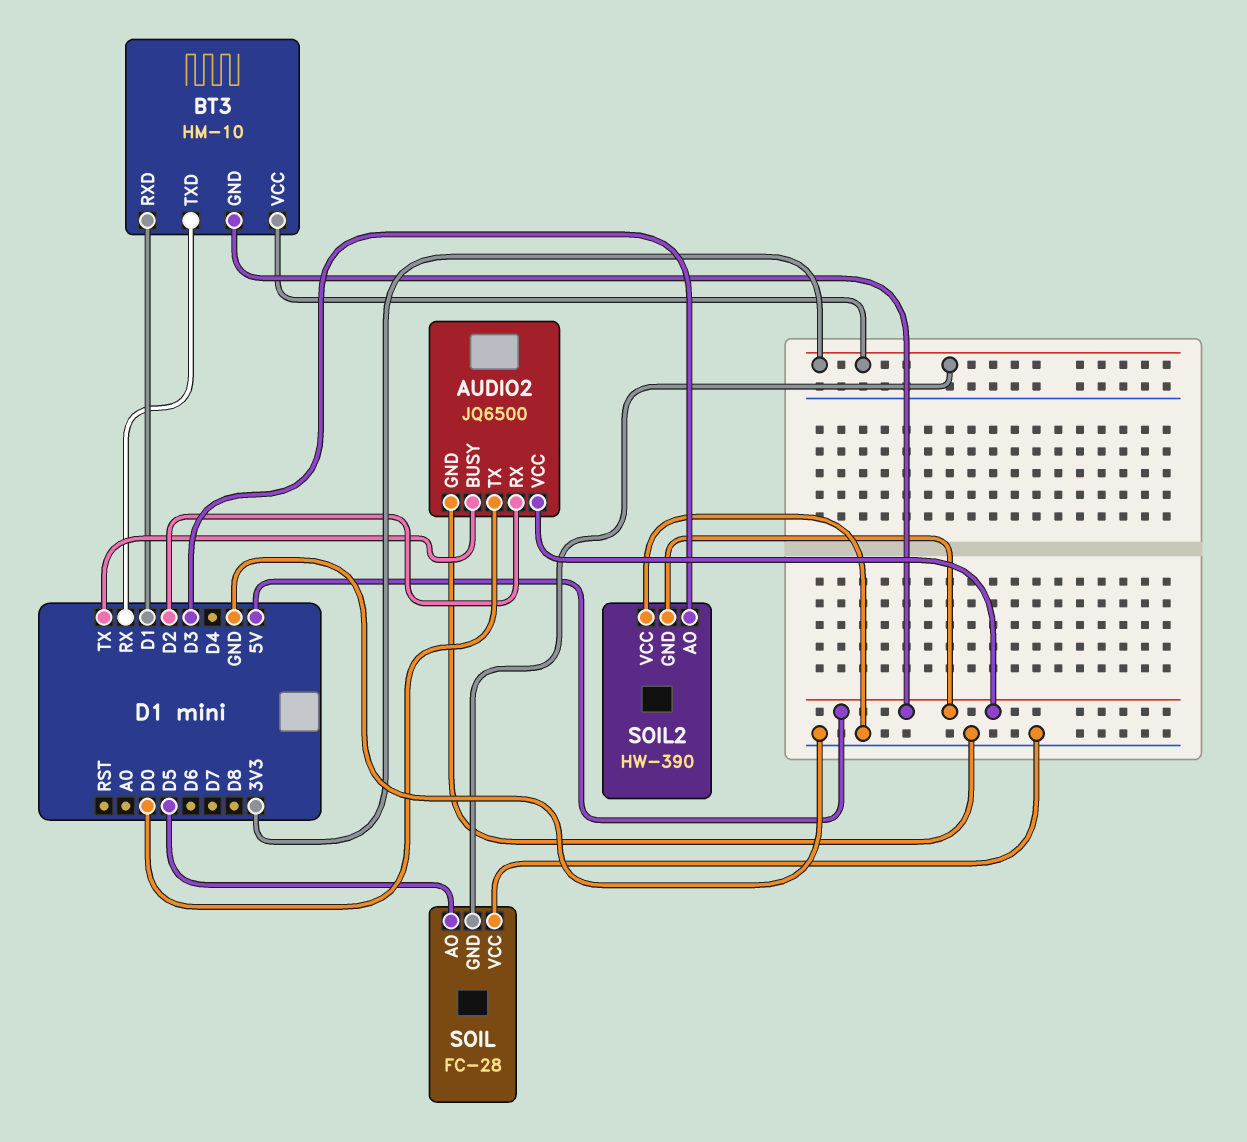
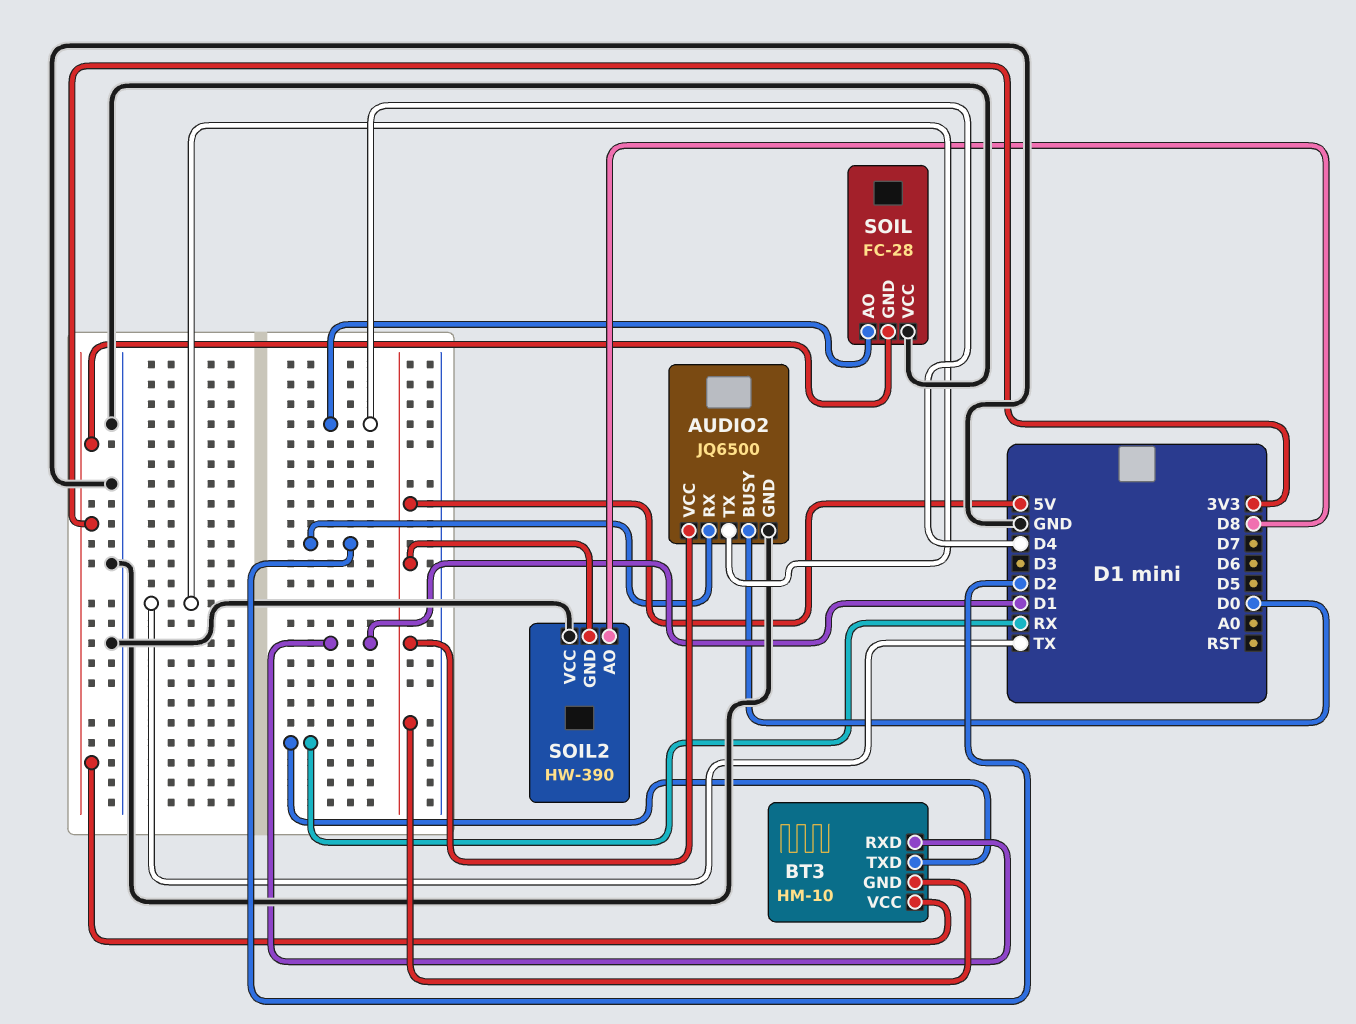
AUDIO2 pin BUSY: TX -> D0
AUDIO2 pin TX: D0 -> TX
SOIL pin AO: D5 -> D4
SOIL2 pin AO: D3 -> D8

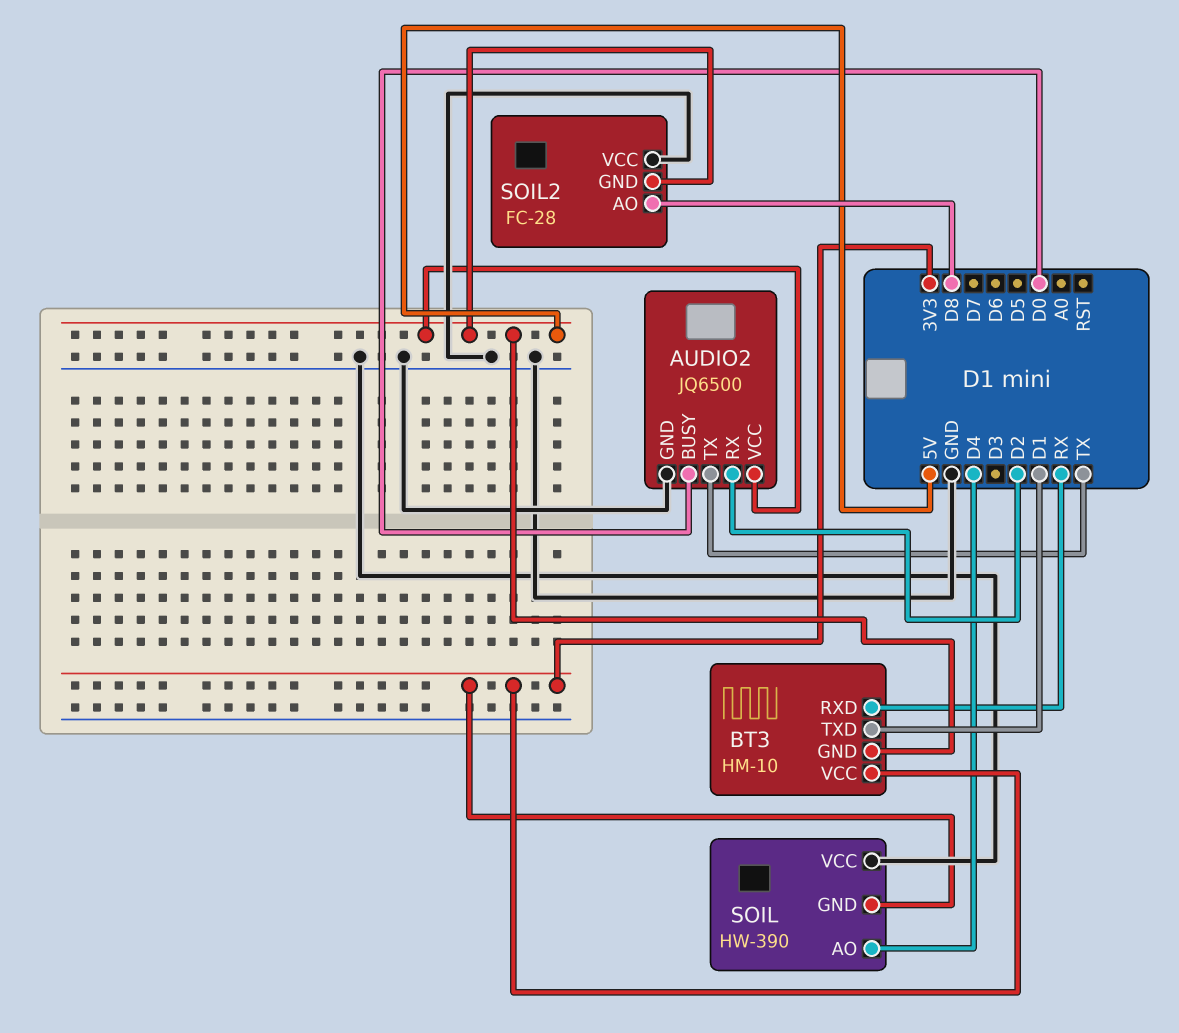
BT3 pin RXD: D1 -> RX
BT3 pin TXD: RX -> D1
SOIL: FC-28 -> HW-390
SOIL2: HW-390 -> FC-28

